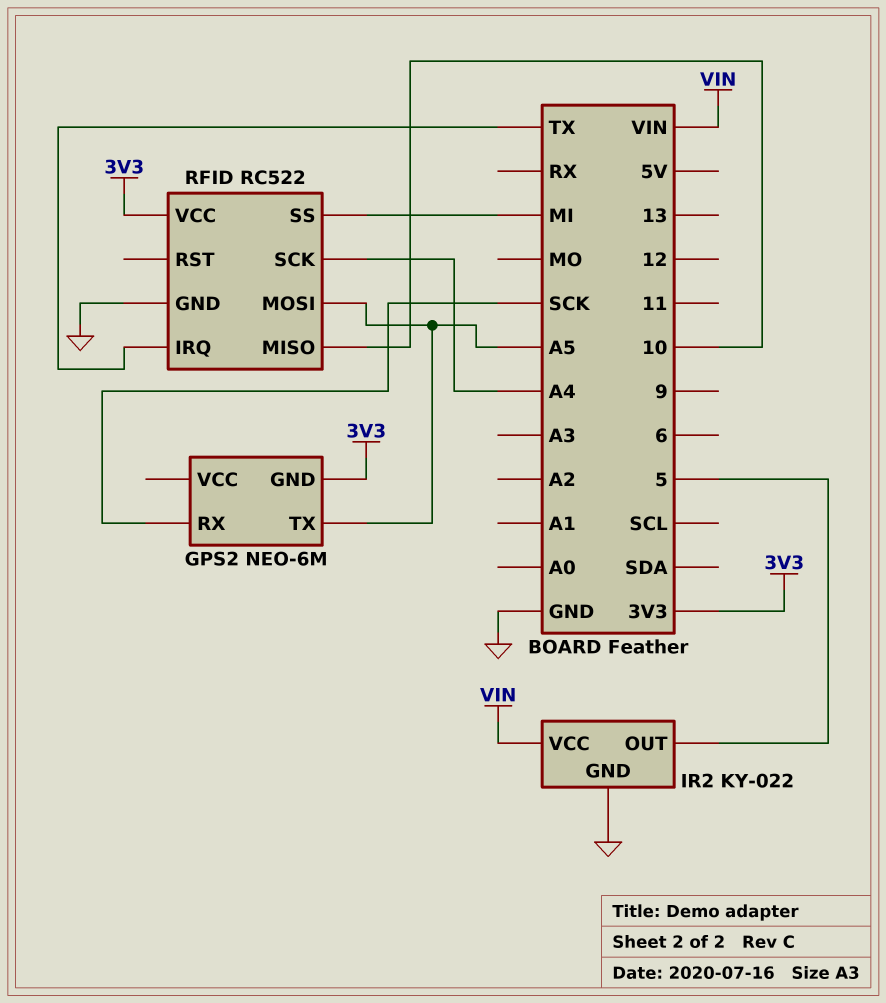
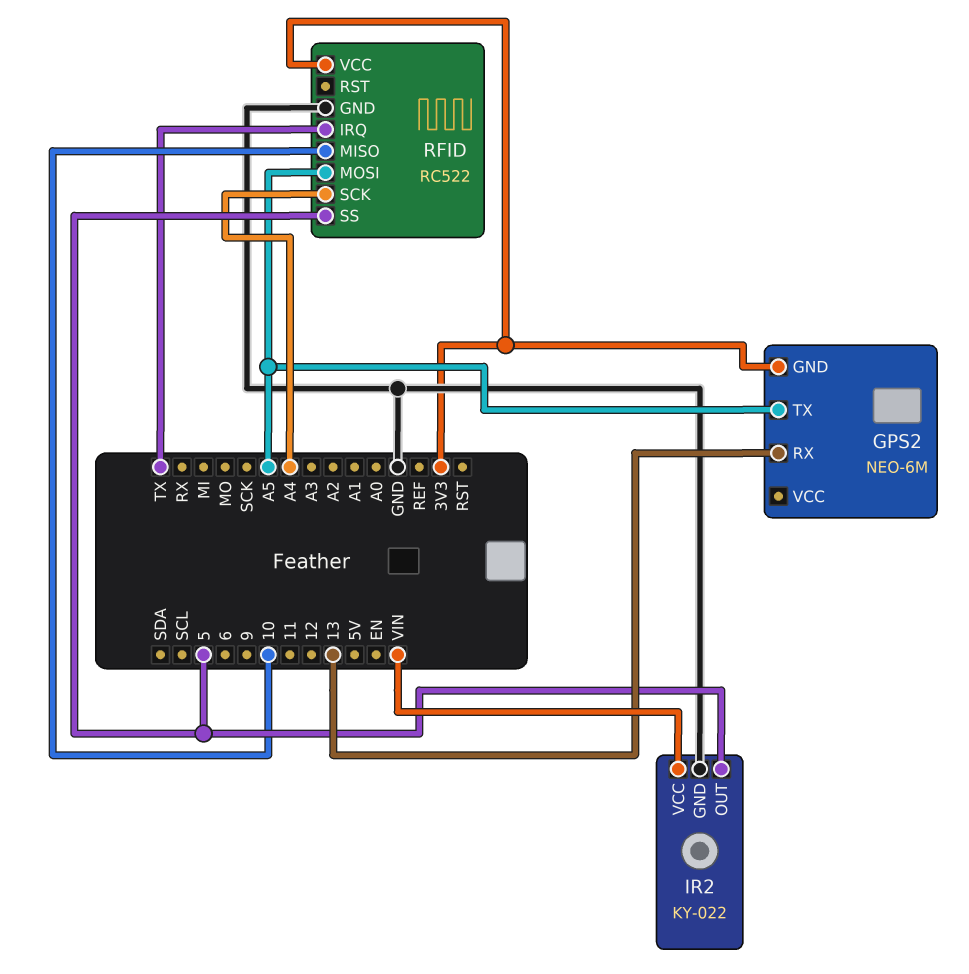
GPS2 pin RX: SCK -> 13
RFID pin SS: MI -> 5

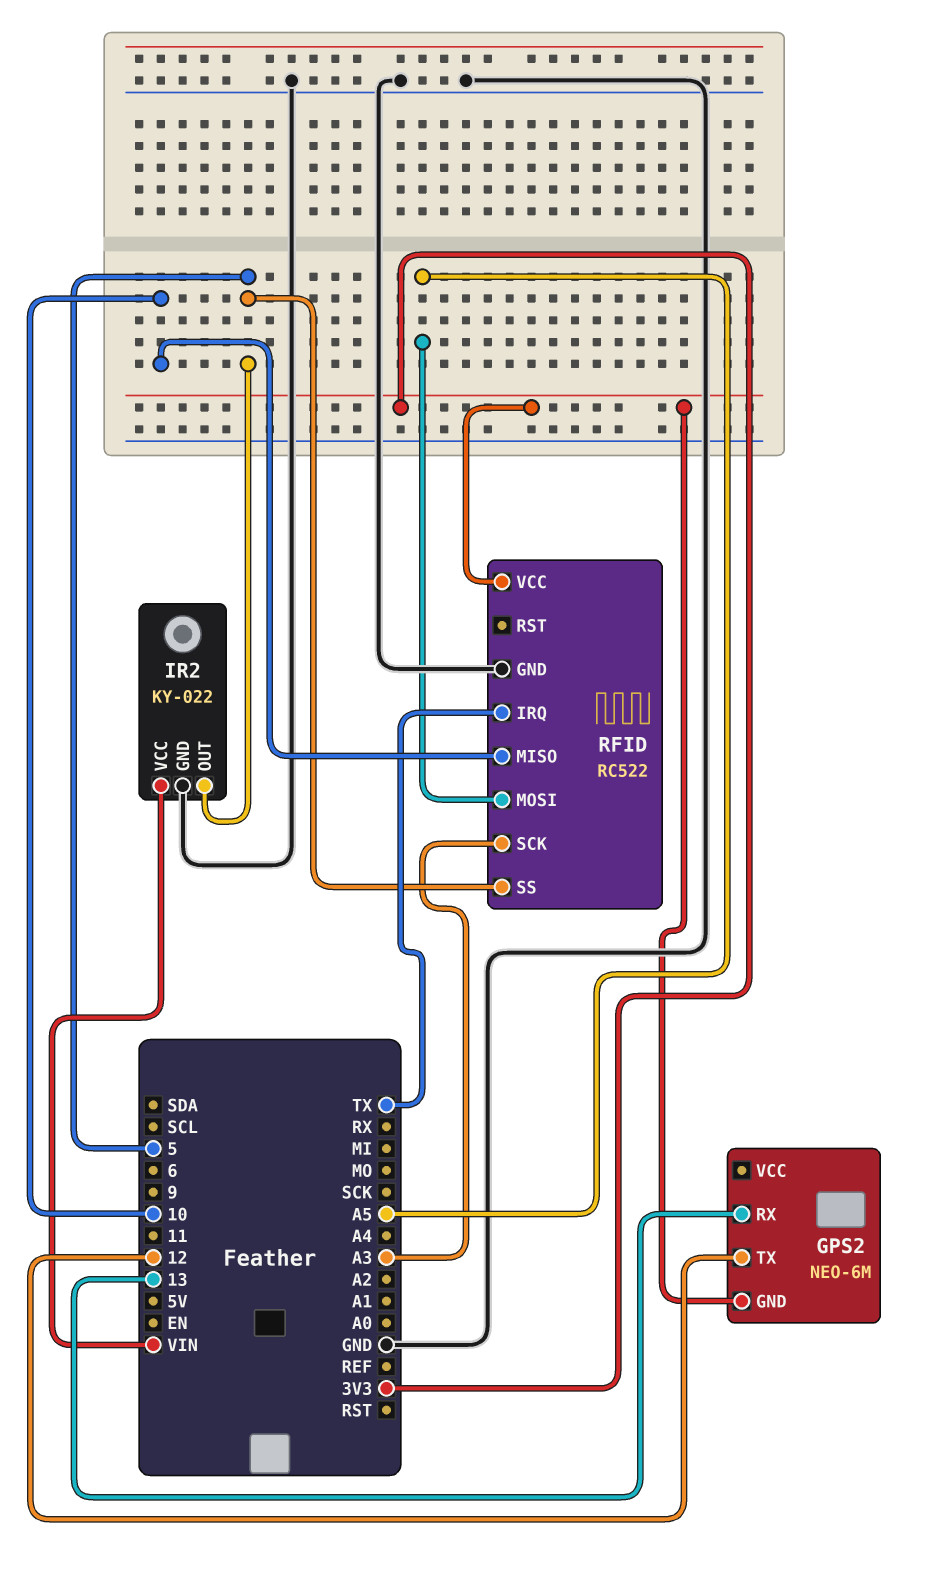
GPS2 pin TX: A5 -> 12
RFID pin SCK: A4 -> A3

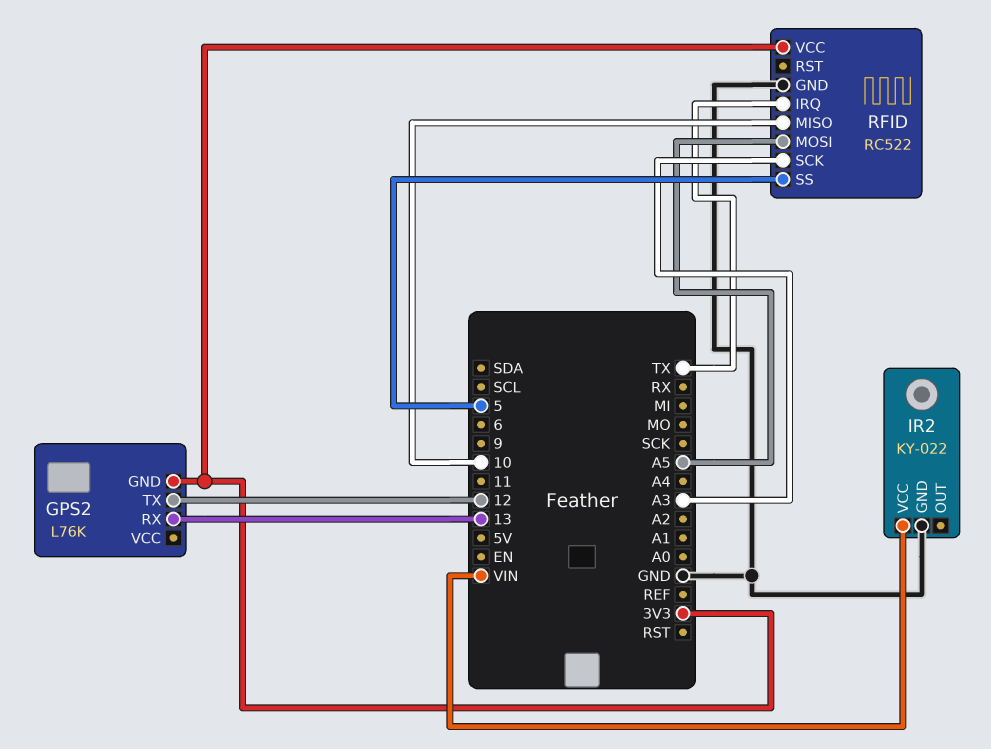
GPS2: NEO-6M -> L76K
IR2 pin OUT: 5 -> none

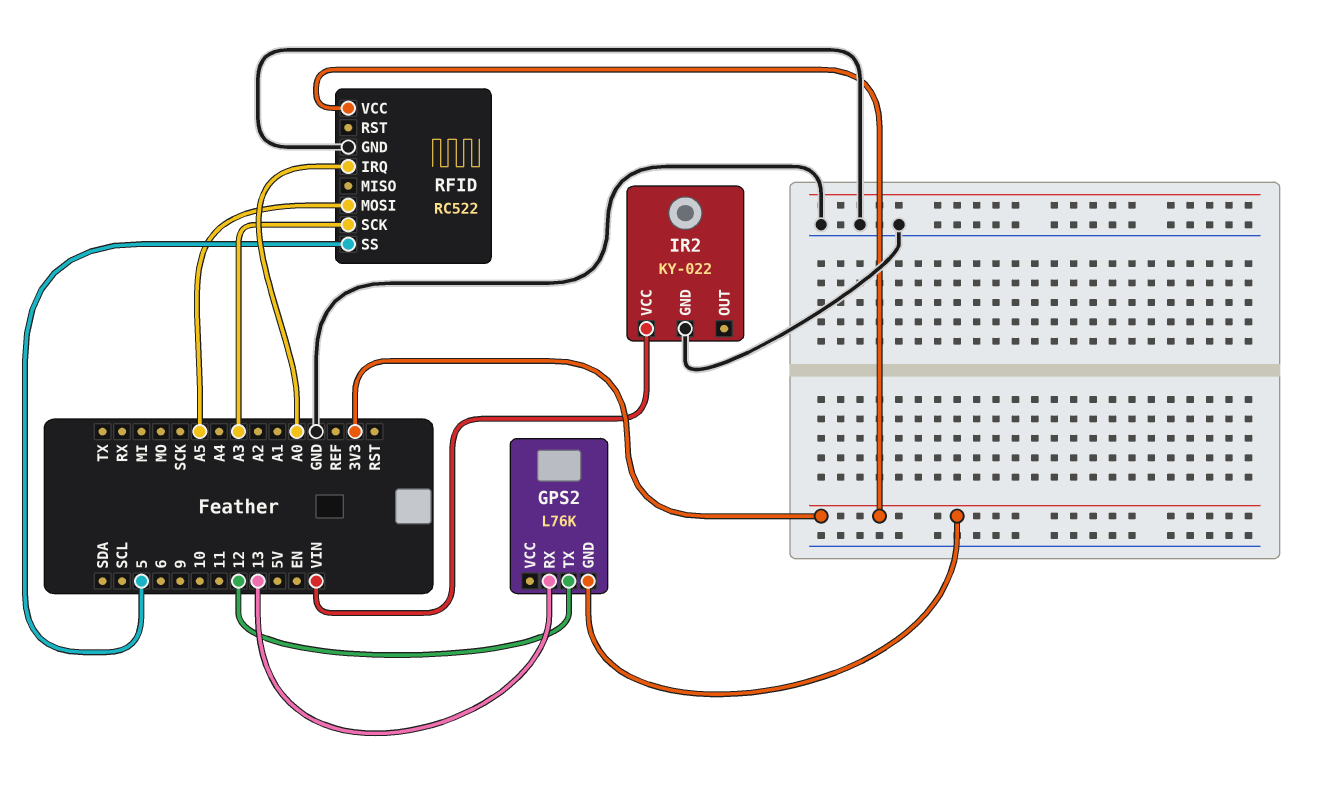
RFID pin IRQ: TX -> A0
RFID pin MISO: 10 -> none

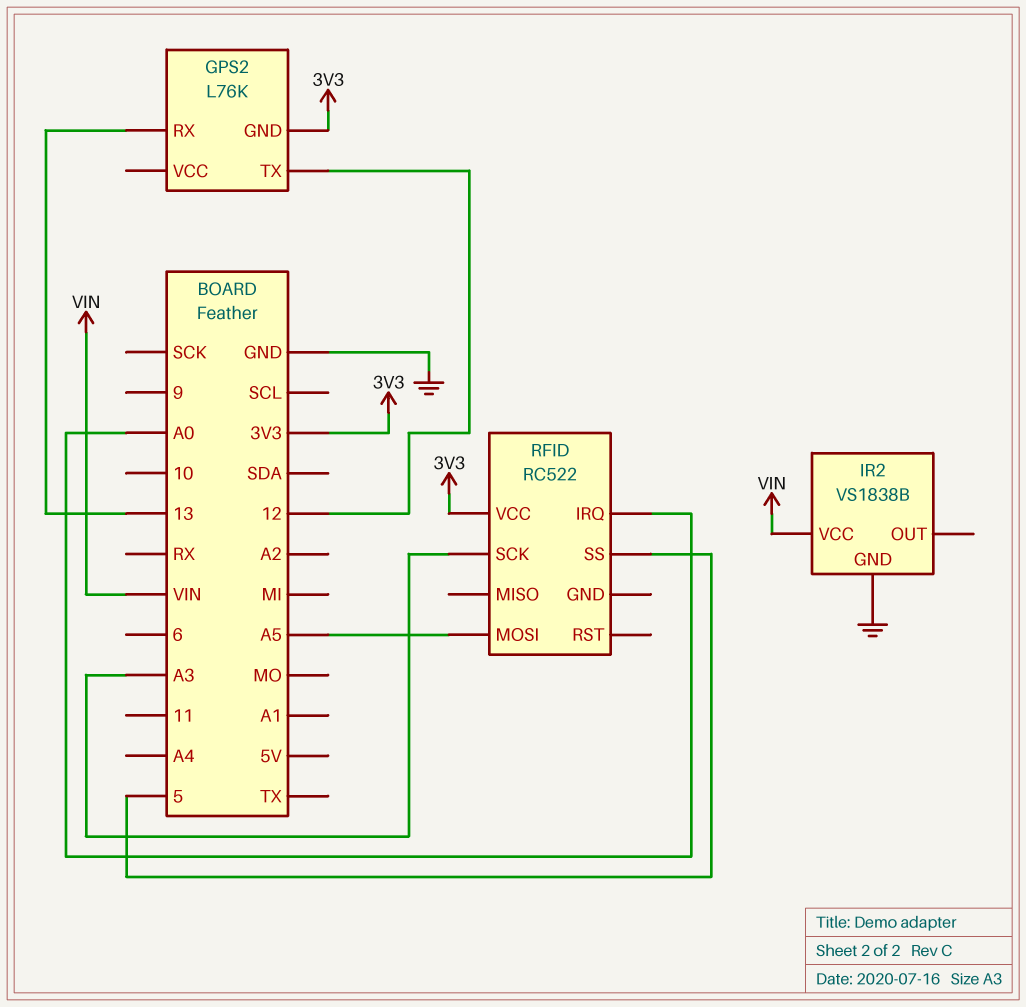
IR2: KY-022 -> VS1838B
RFID pin GND: GND -> none

